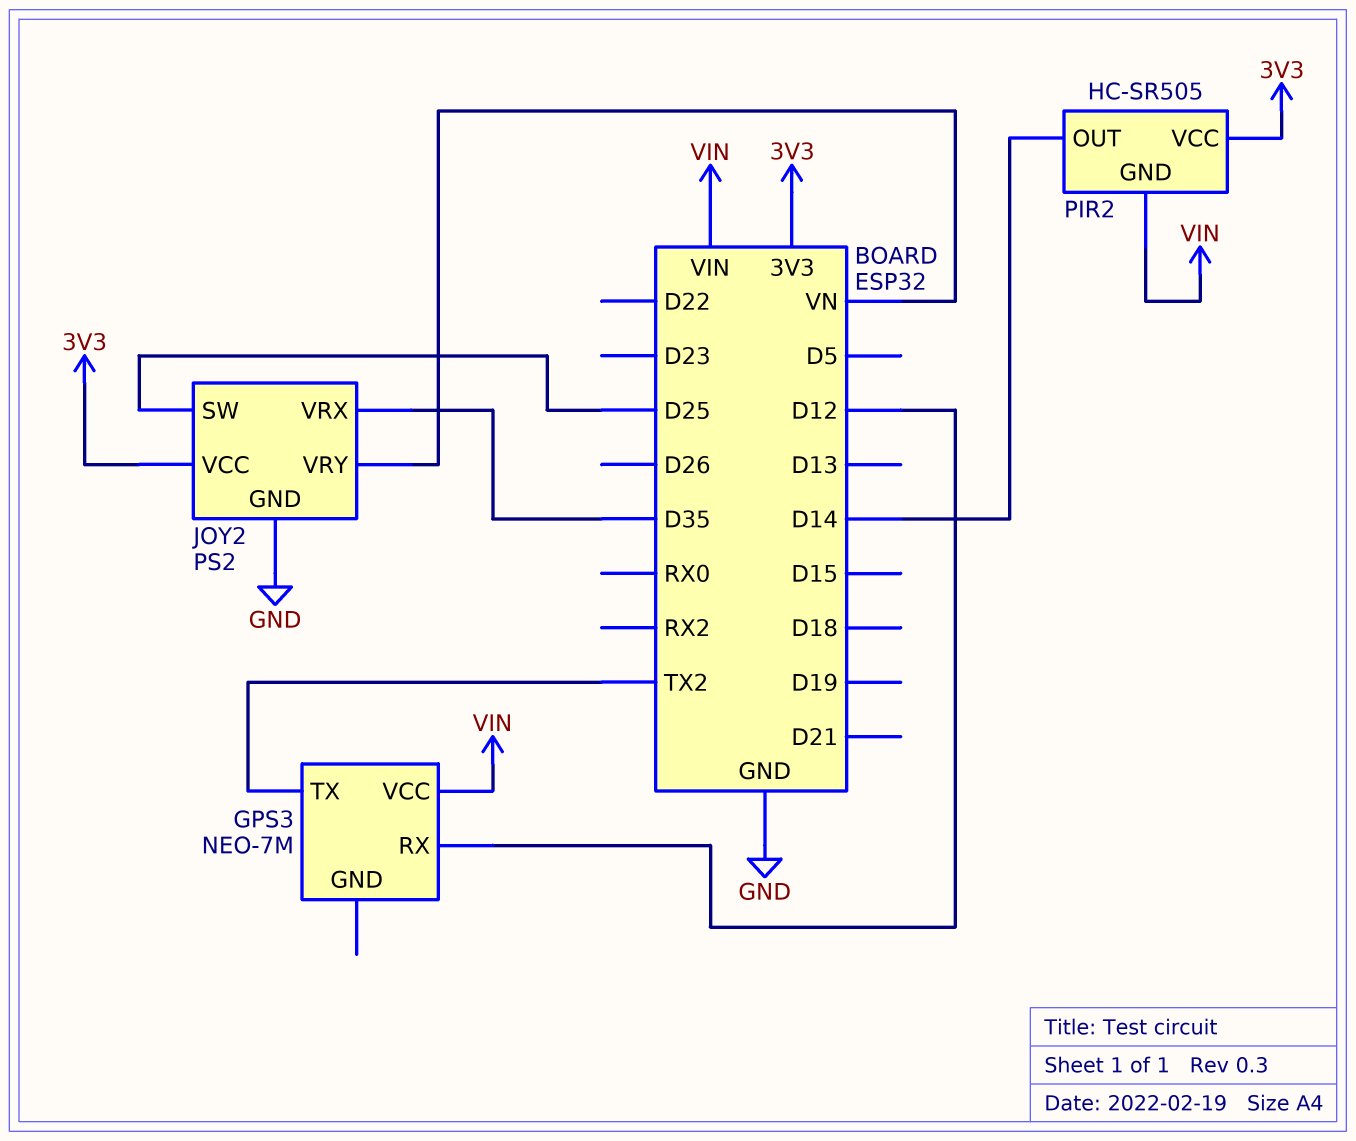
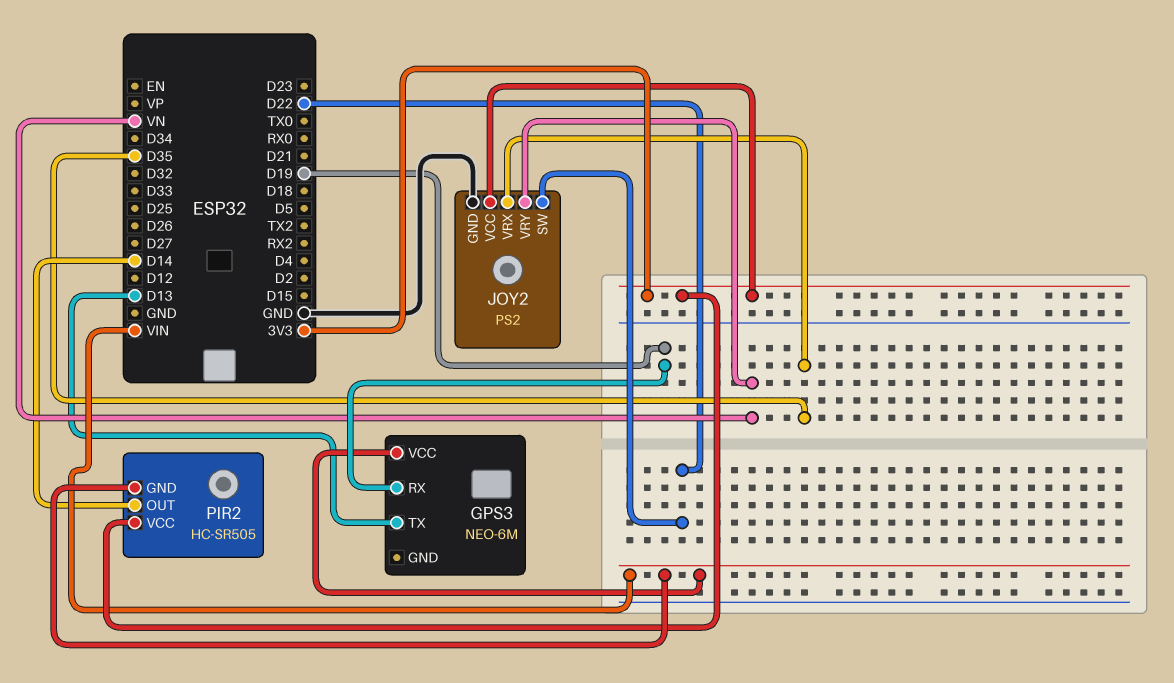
GPS3: NEO-7M -> NEO-6M
GPS3 pin RX: D12 -> D19
GPS3 pin TX: TX2 -> D13
JOY2 pin SW: D25 -> D22

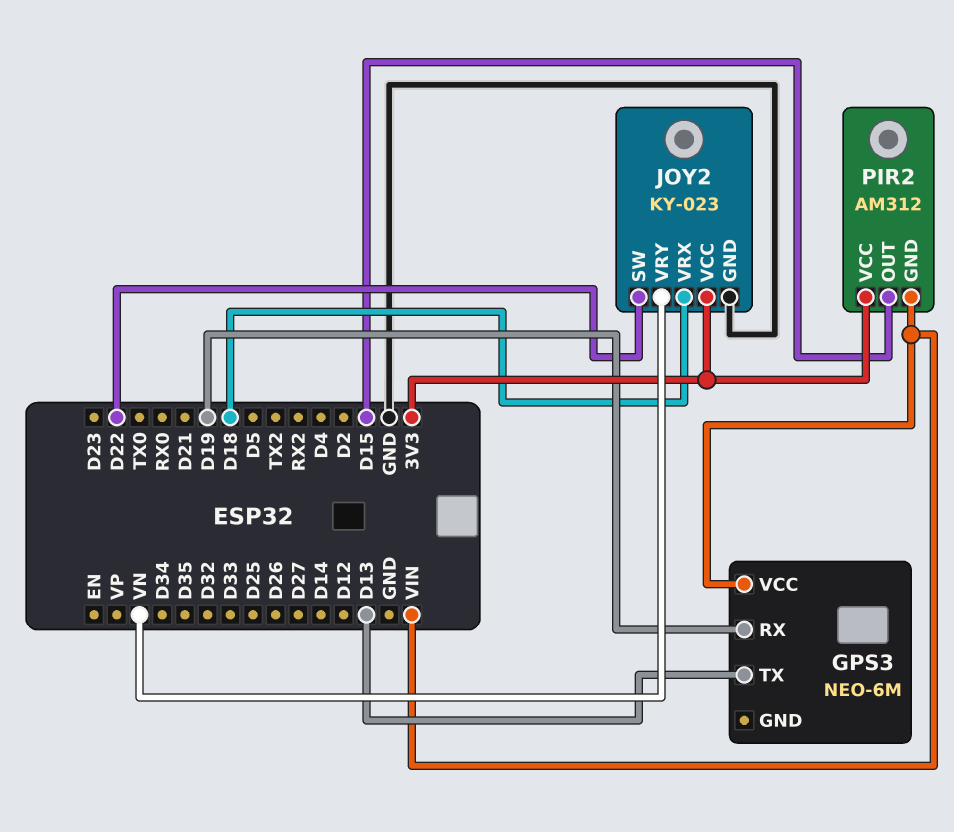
JOY2: PS2 -> KY-023
JOY2 pin VRX: D35 -> D18
PIR2: HC-SR505 -> AM312
PIR2 pin OUT: D14 -> D15

